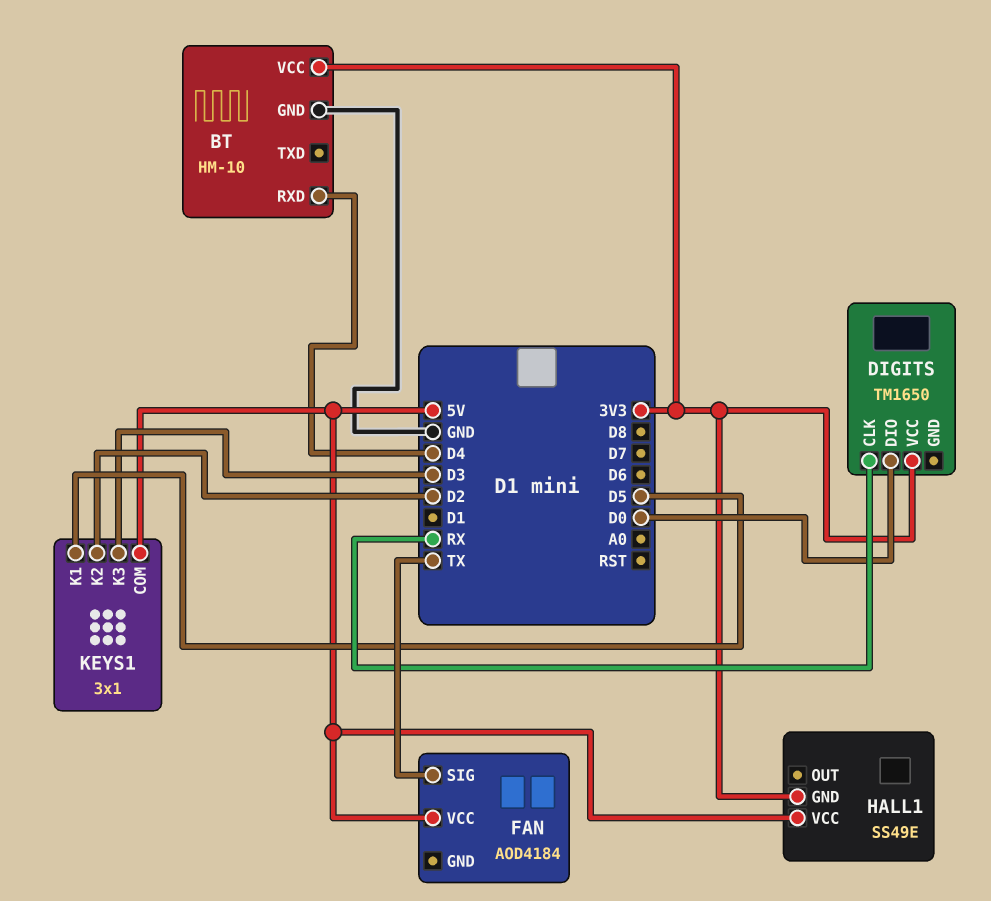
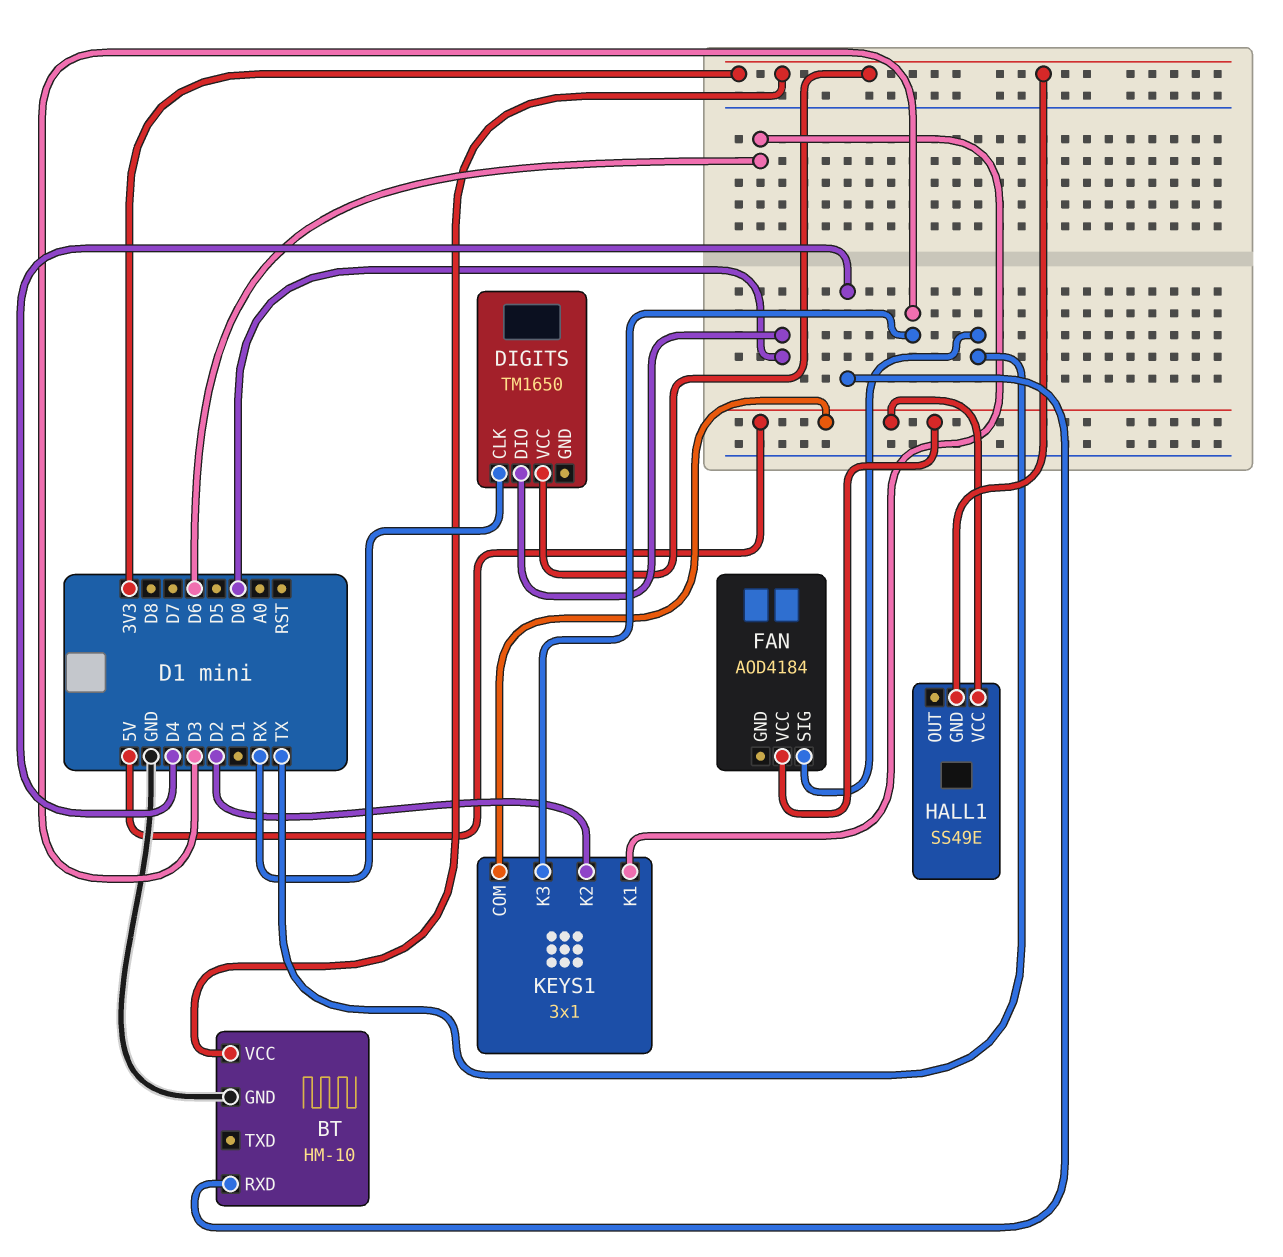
KEYS1 pin K1: D5 -> D6

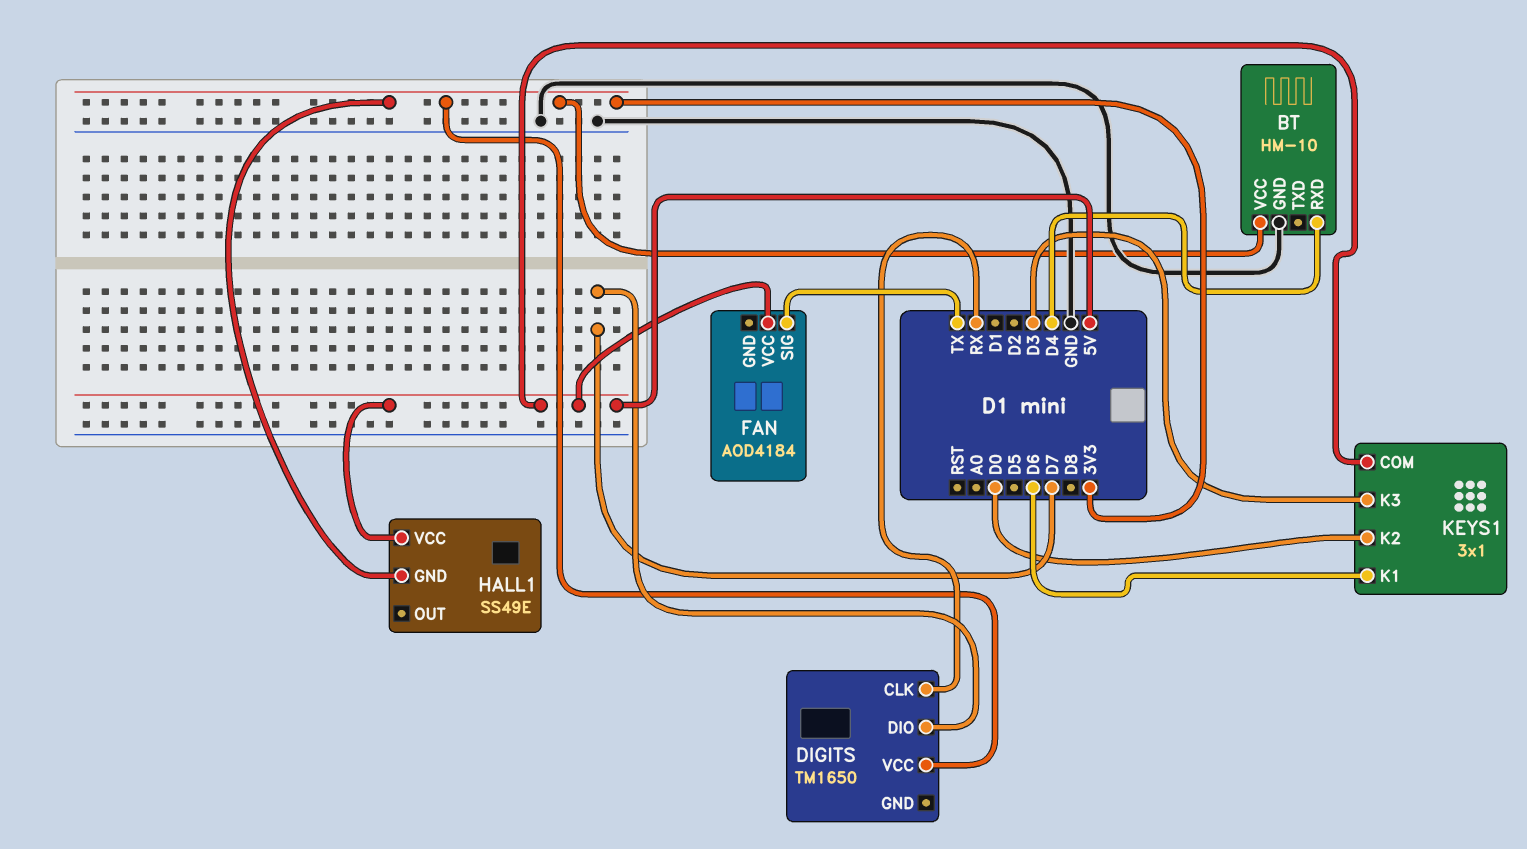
DIGITS pin DIO: D0 -> D7
KEYS1 pin K2: D2 -> D0

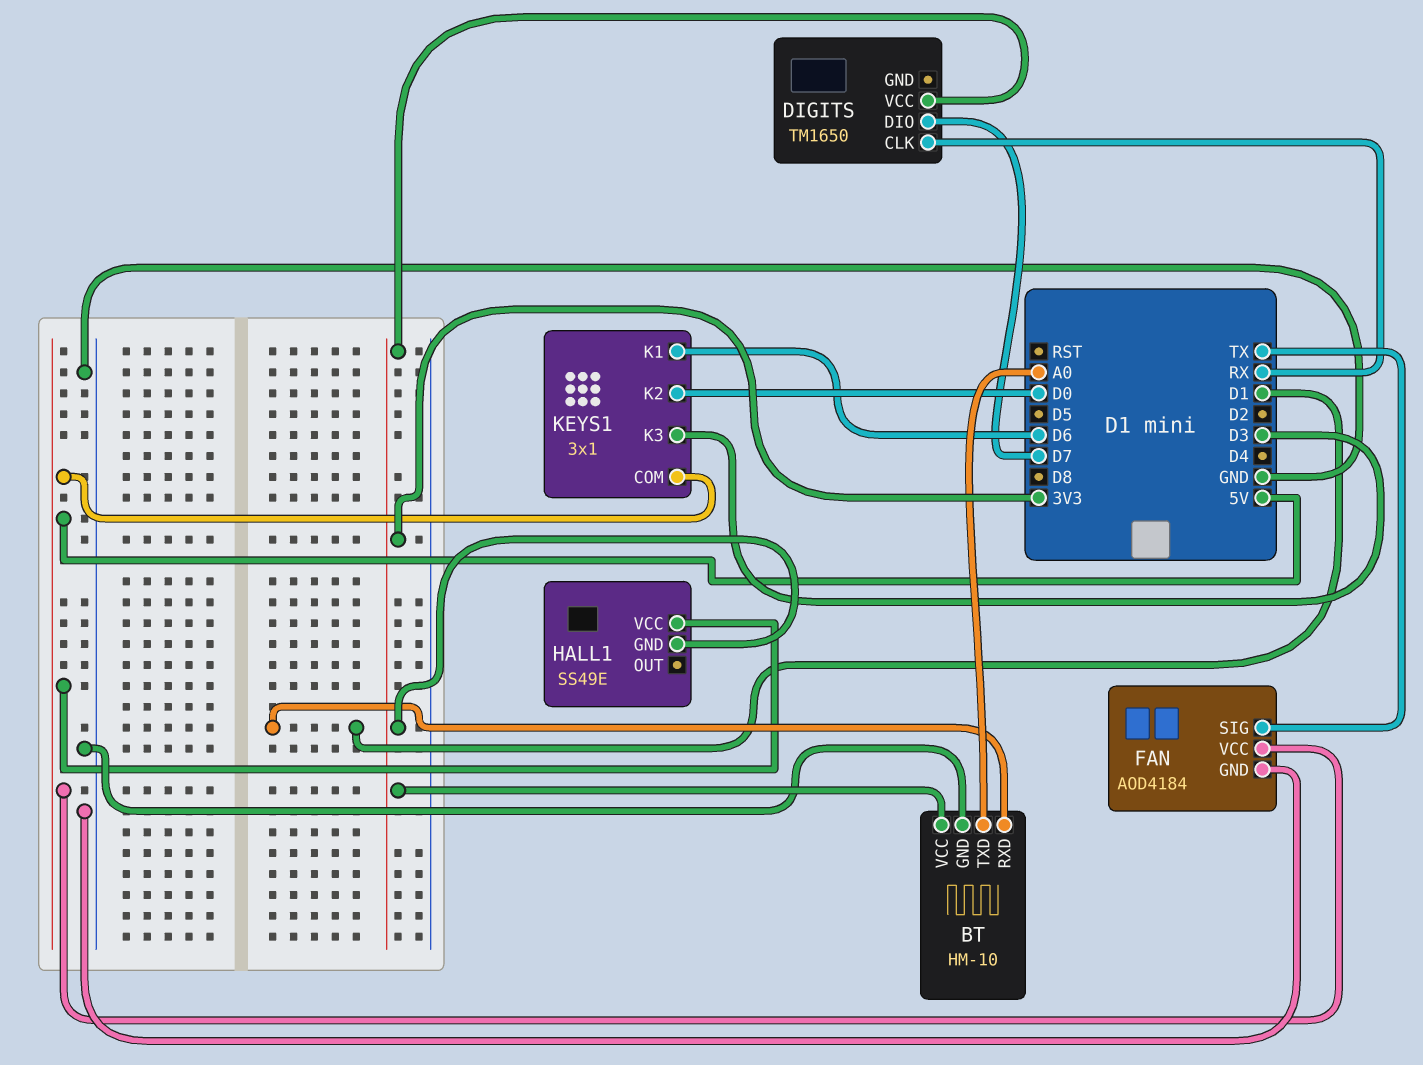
BT pin RXD: D4 -> D1
BT pin TXD: none -> A0
FAN pin GND: none -> GND

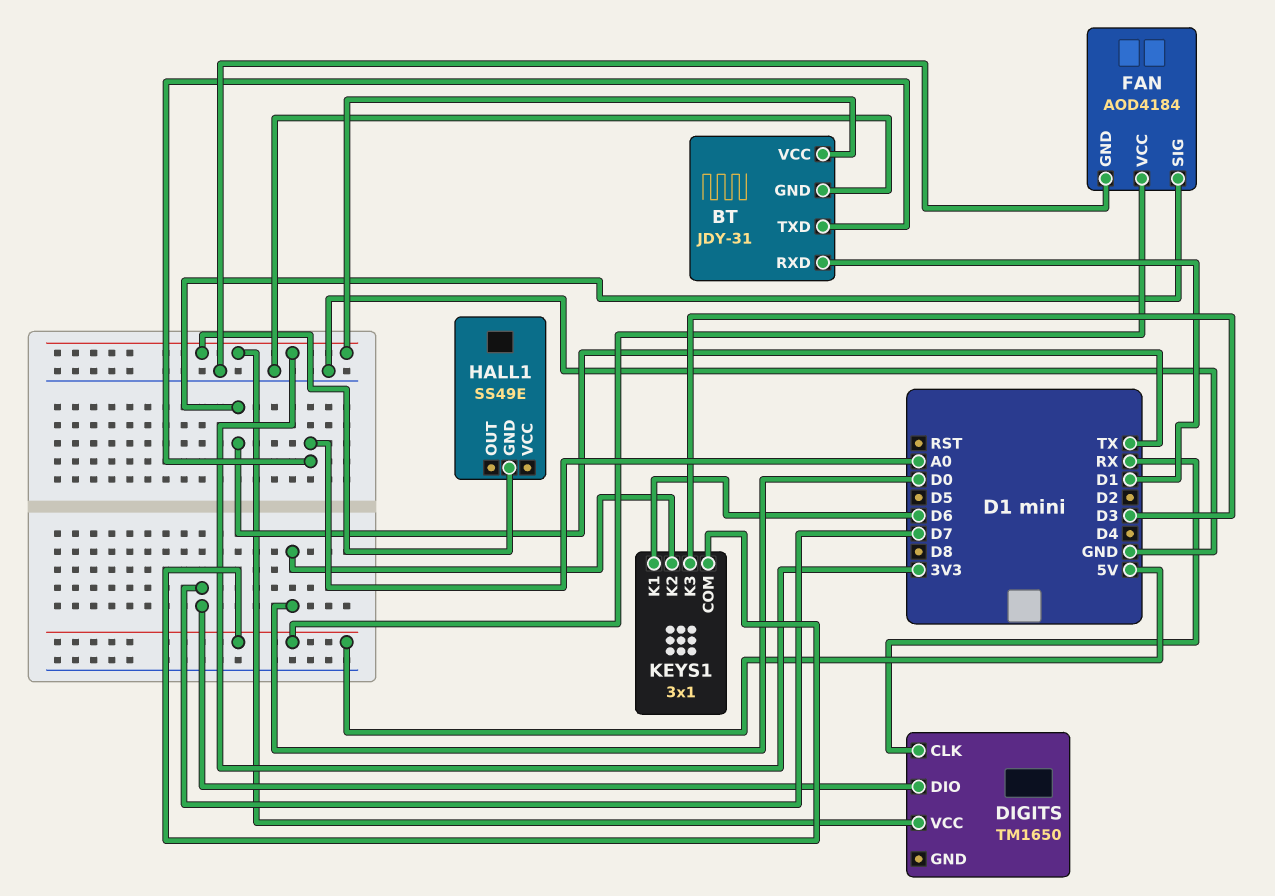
BT: HM-10 -> JDY-31
HALL1 pin VCC: 5V -> none

